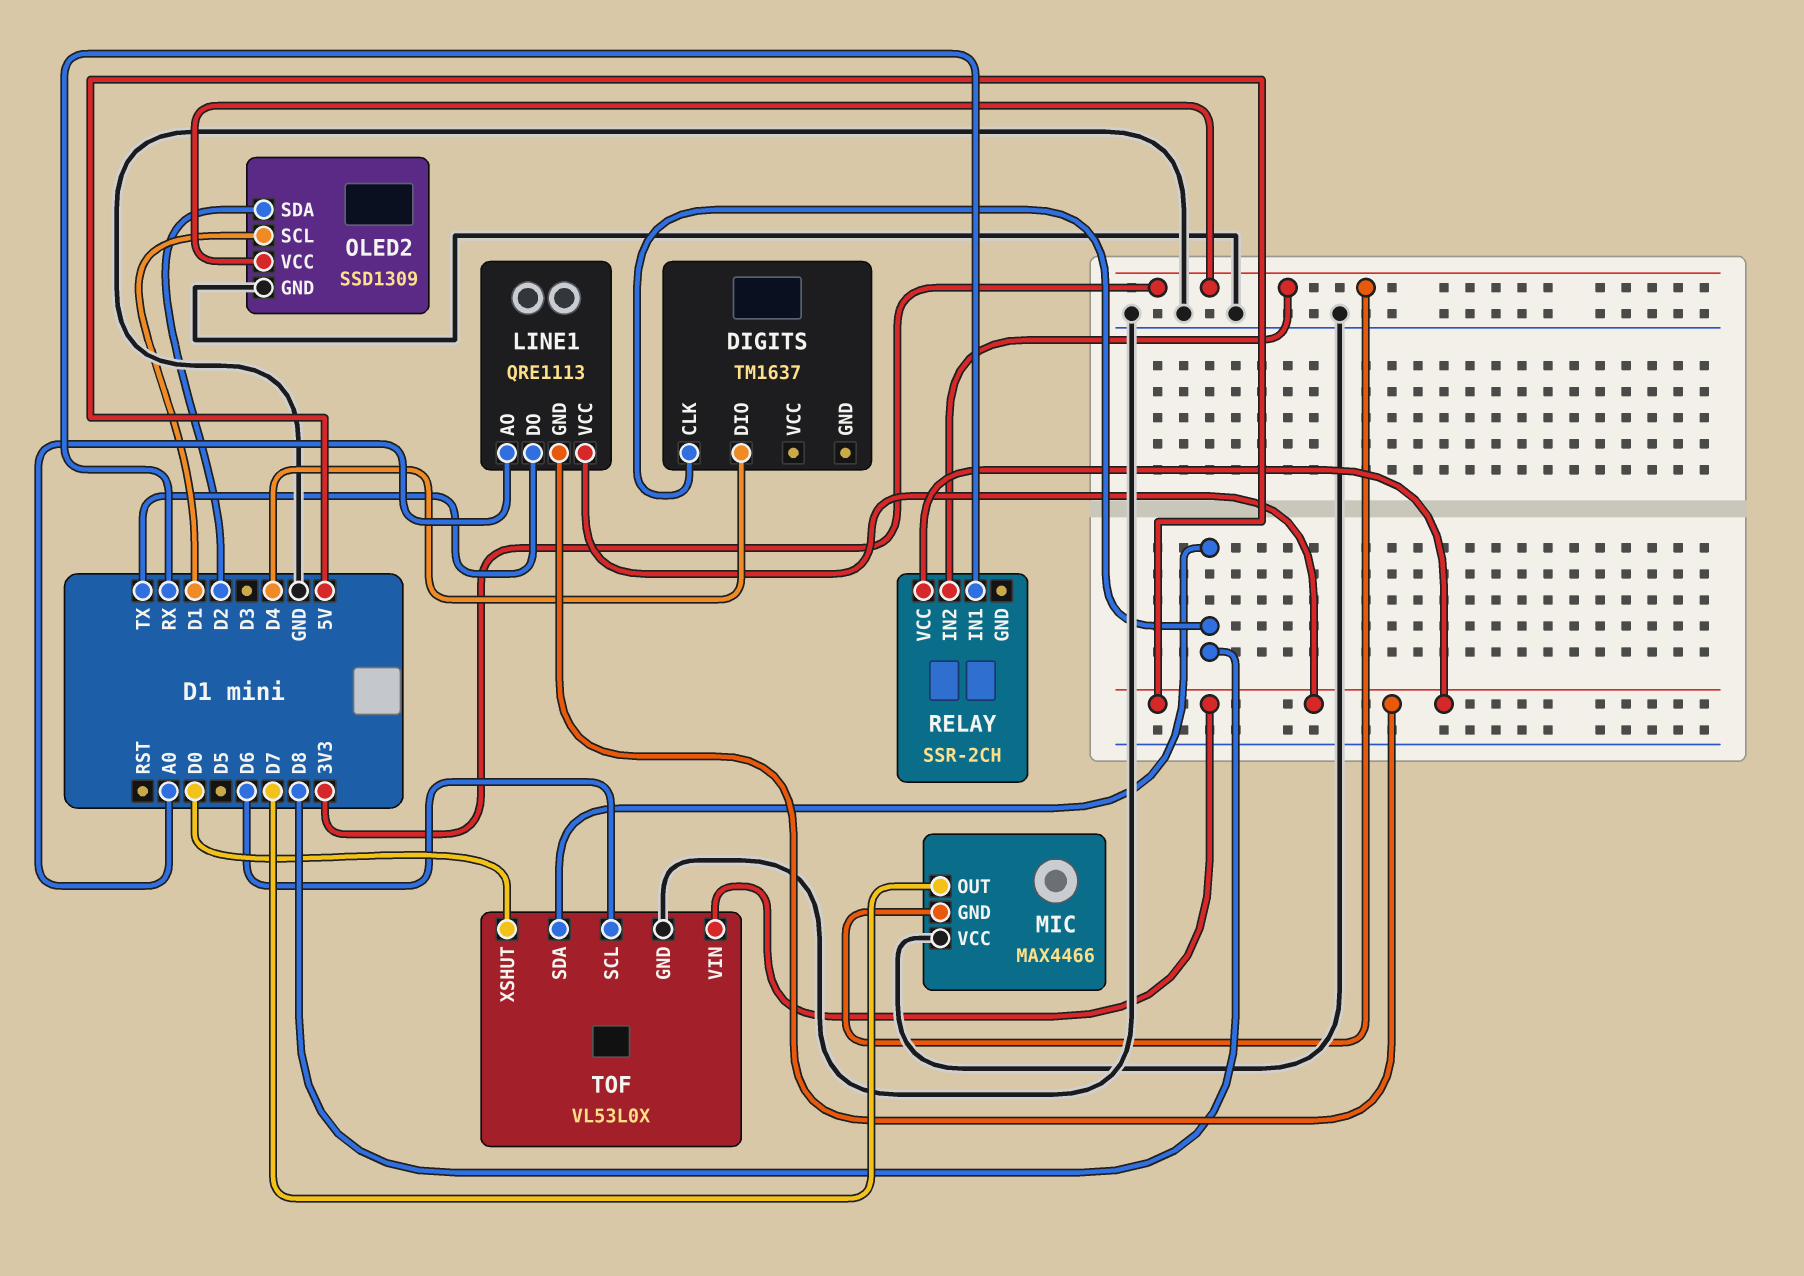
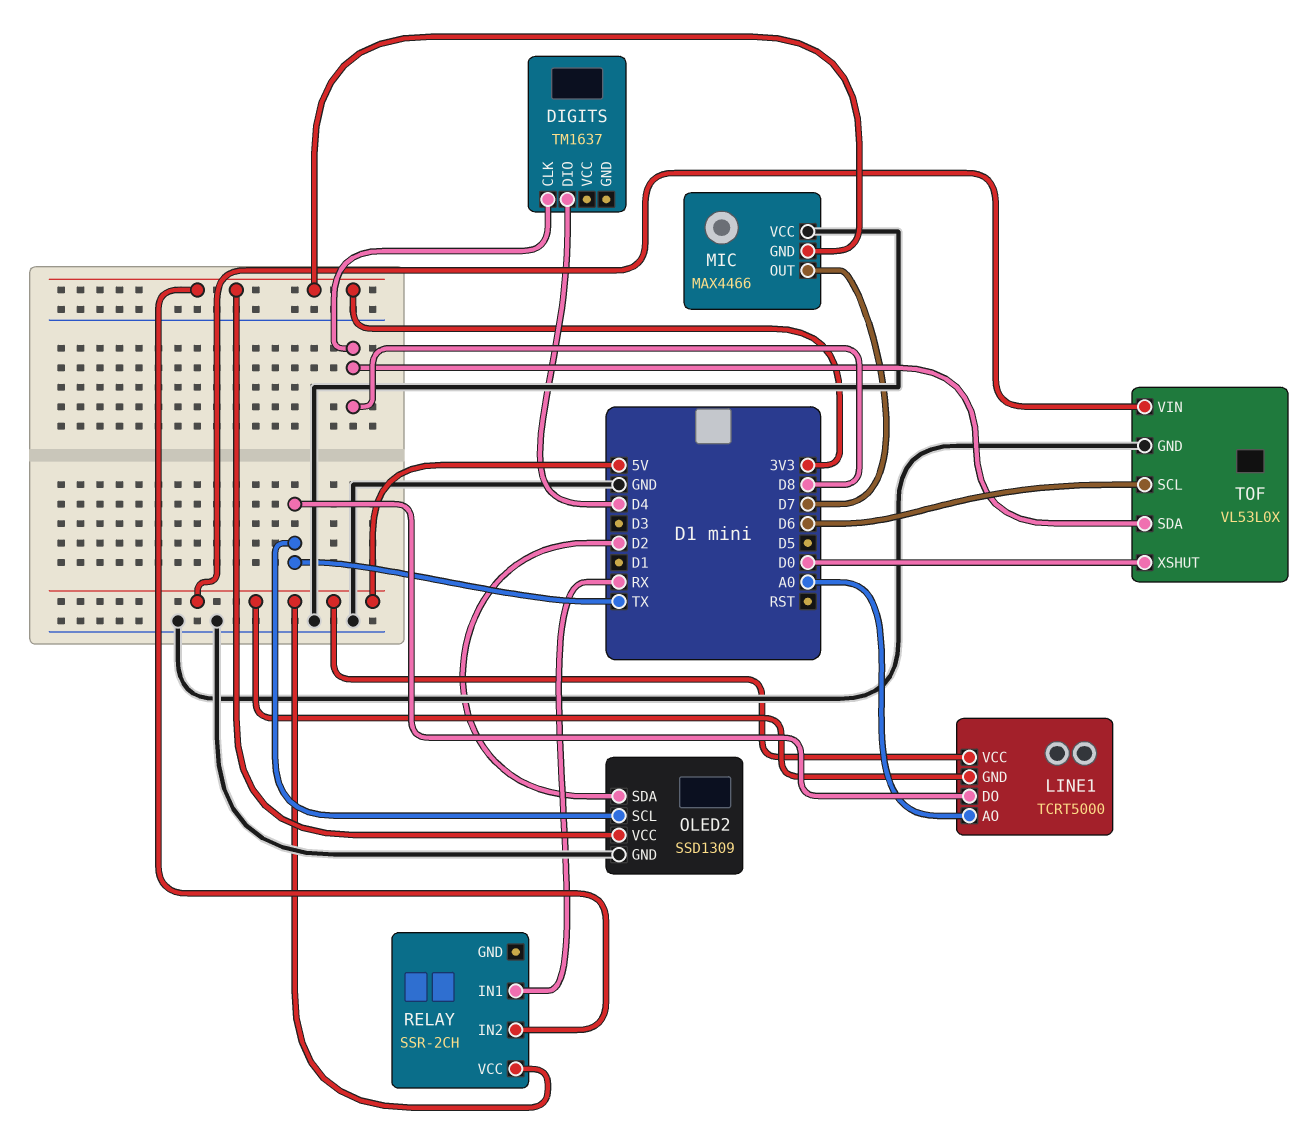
LINE1: QRE1113 -> TCRT5000
OLED2 pin SCL: D1 -> TX

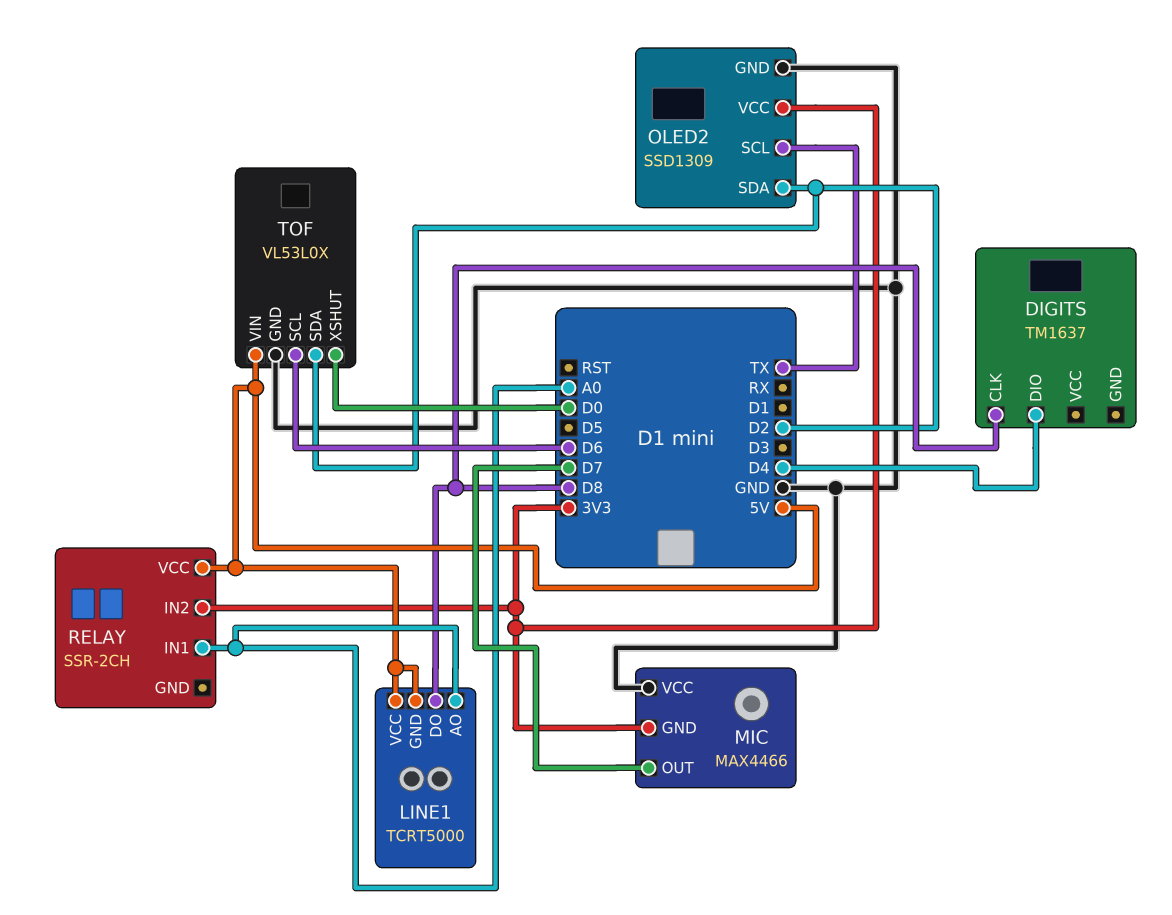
LINE1 pin DO: TX -> D8
RELAY pin IN1: RX -> A0
TOF pin SDA: D8 -> D2

